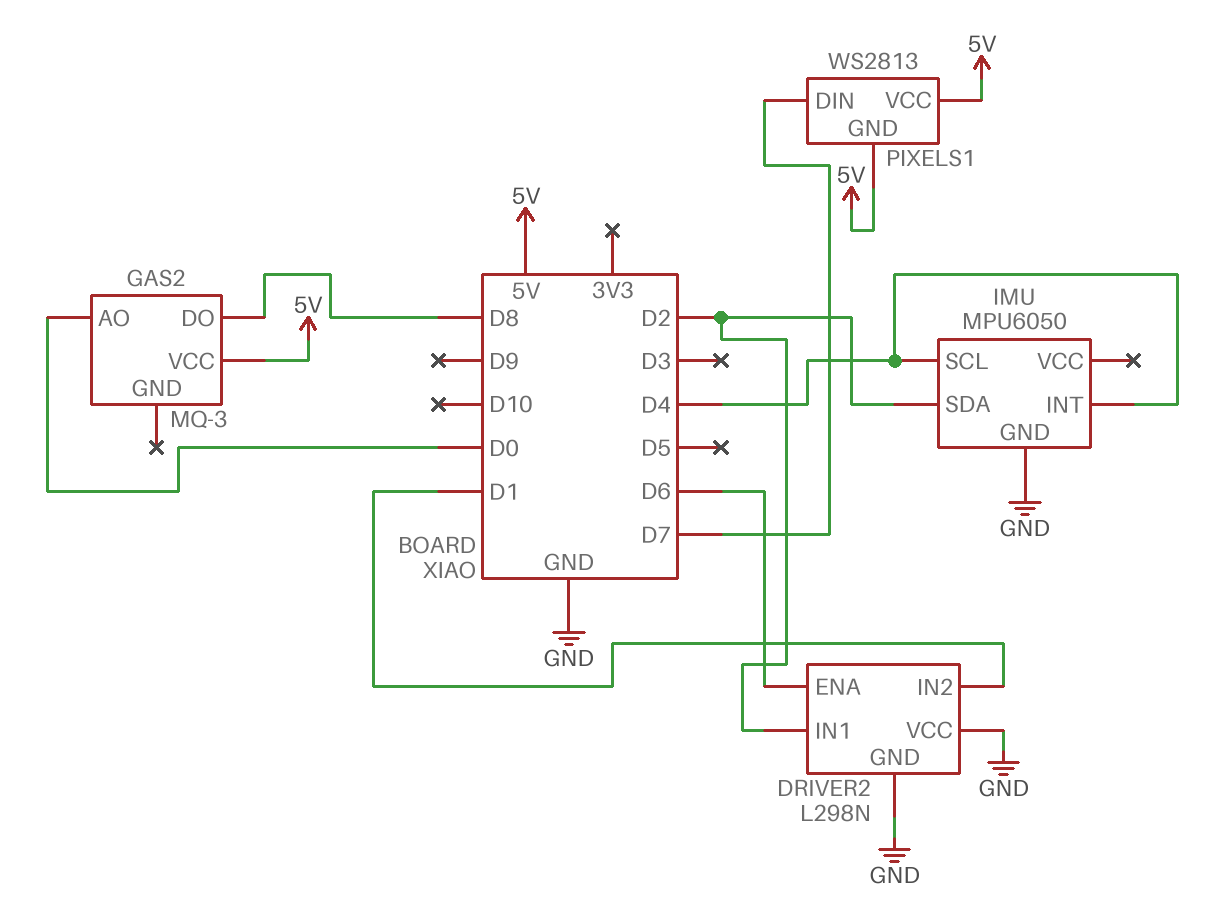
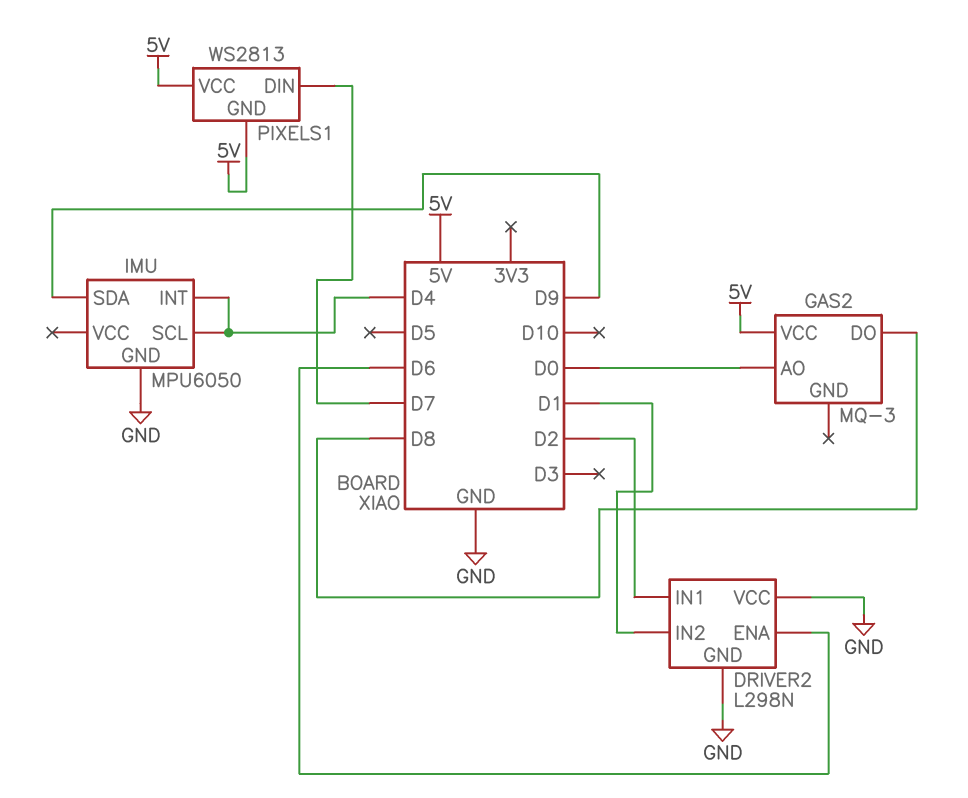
IMU pin SDA: D2 -> D9

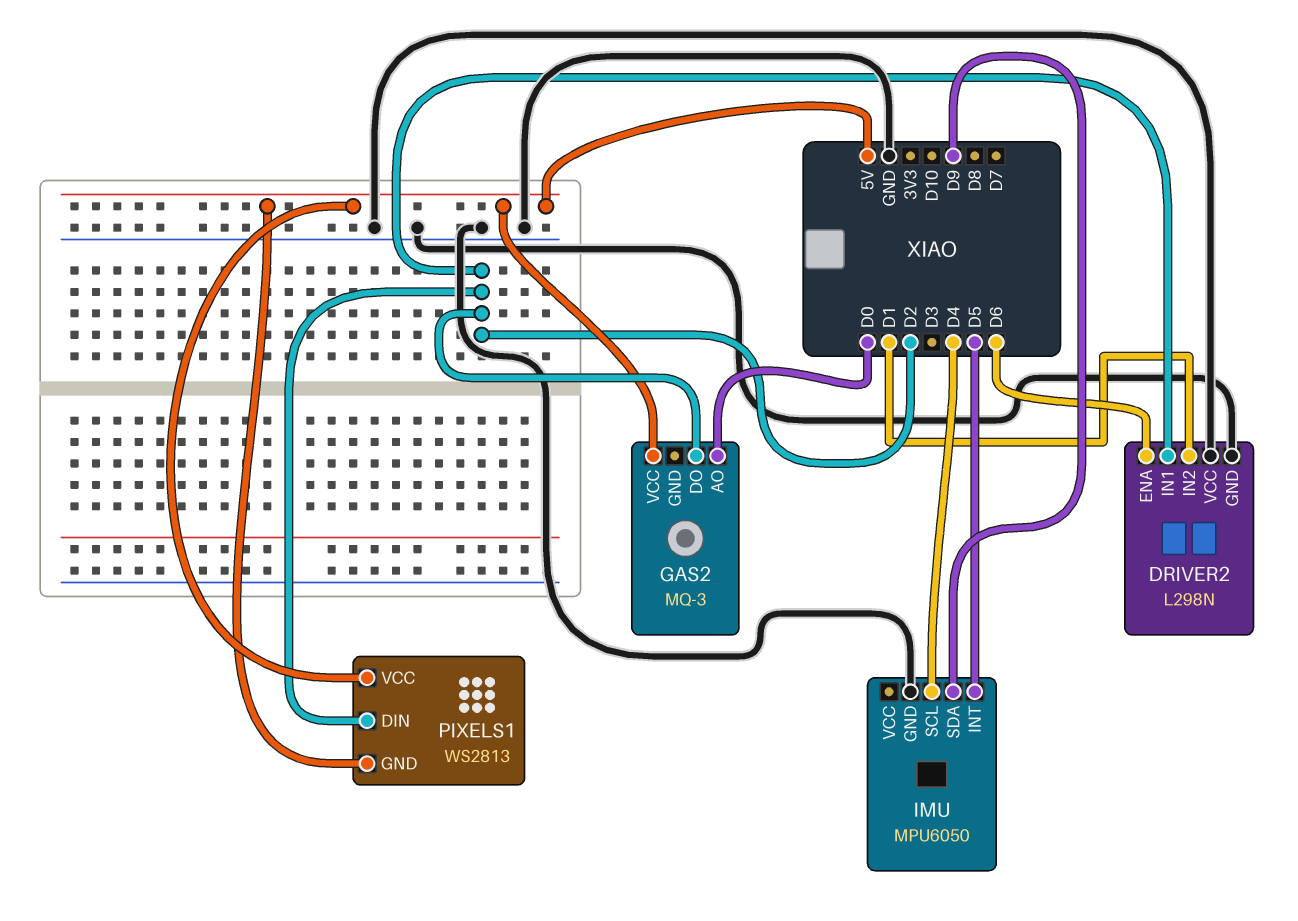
GAS2 pin DO: D8 -> D2
IMU pin INT: D4 -> D5
PIXELS1 pin DIN: D7 -> D2

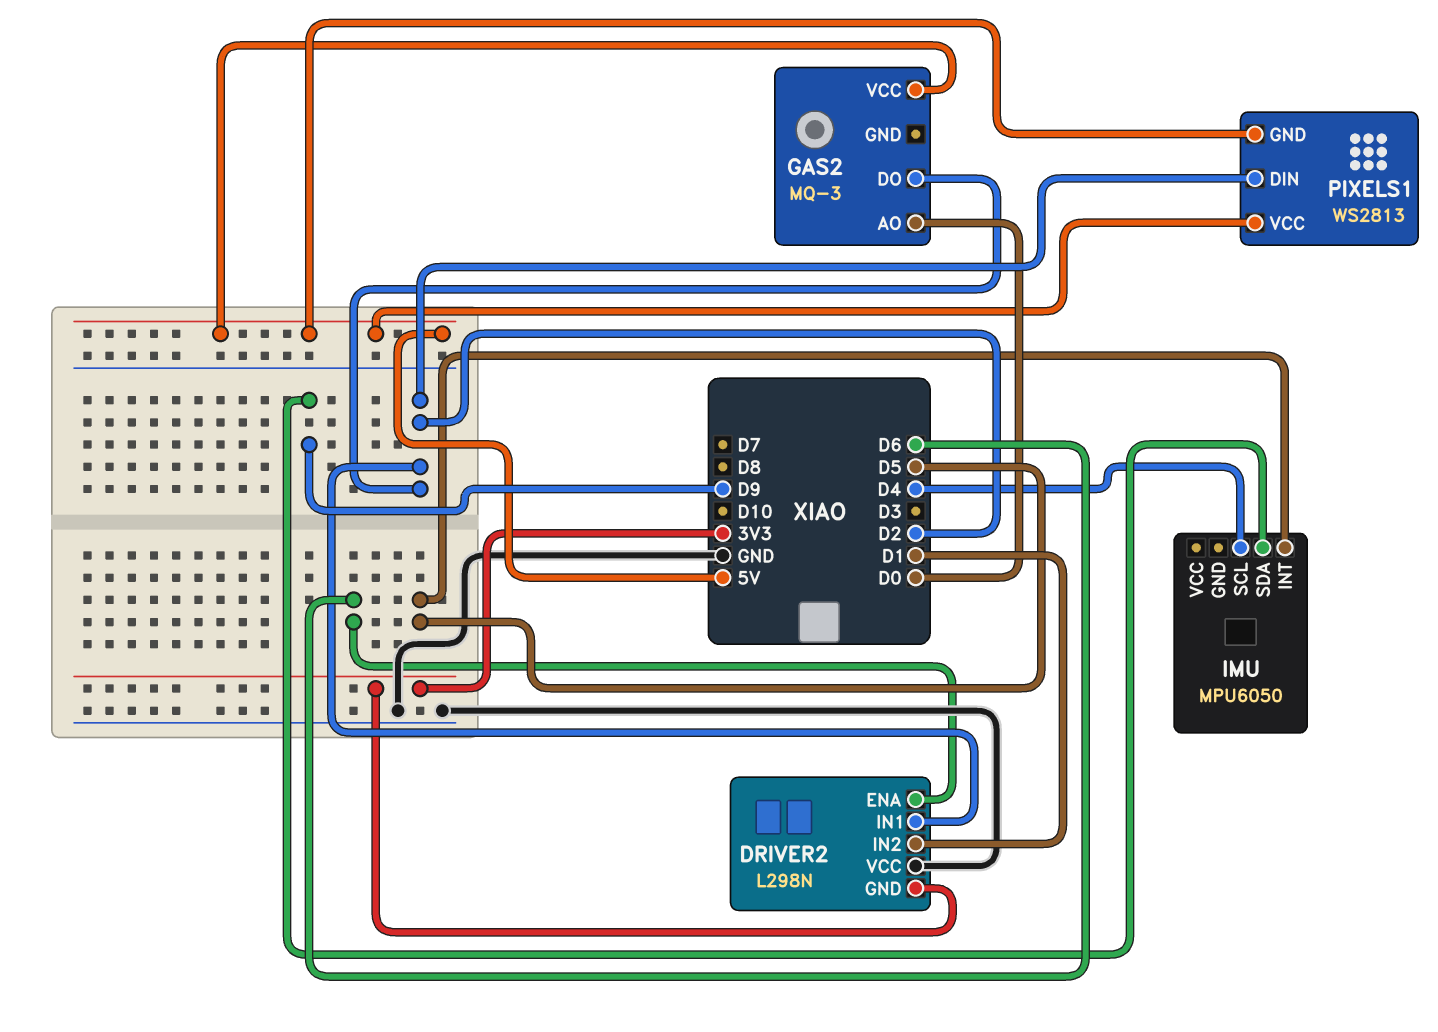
DRIVER2 pin GND: GND -> 3V3
IMU pin GND: GND -> none

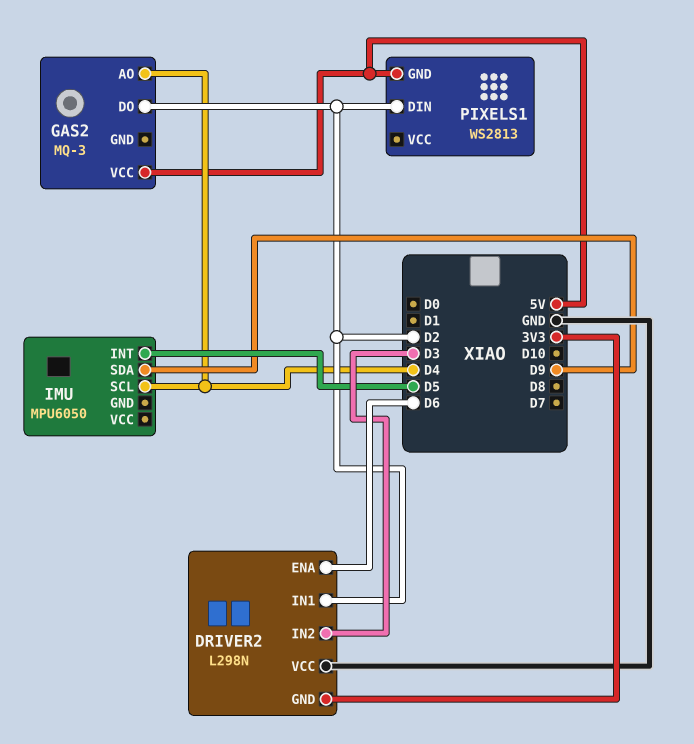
DRIVER2 pin IN2: D1 -> D3
GAS2 pin AO: D0 -> D4
PIXELS1 pin VCC: 5V -> none

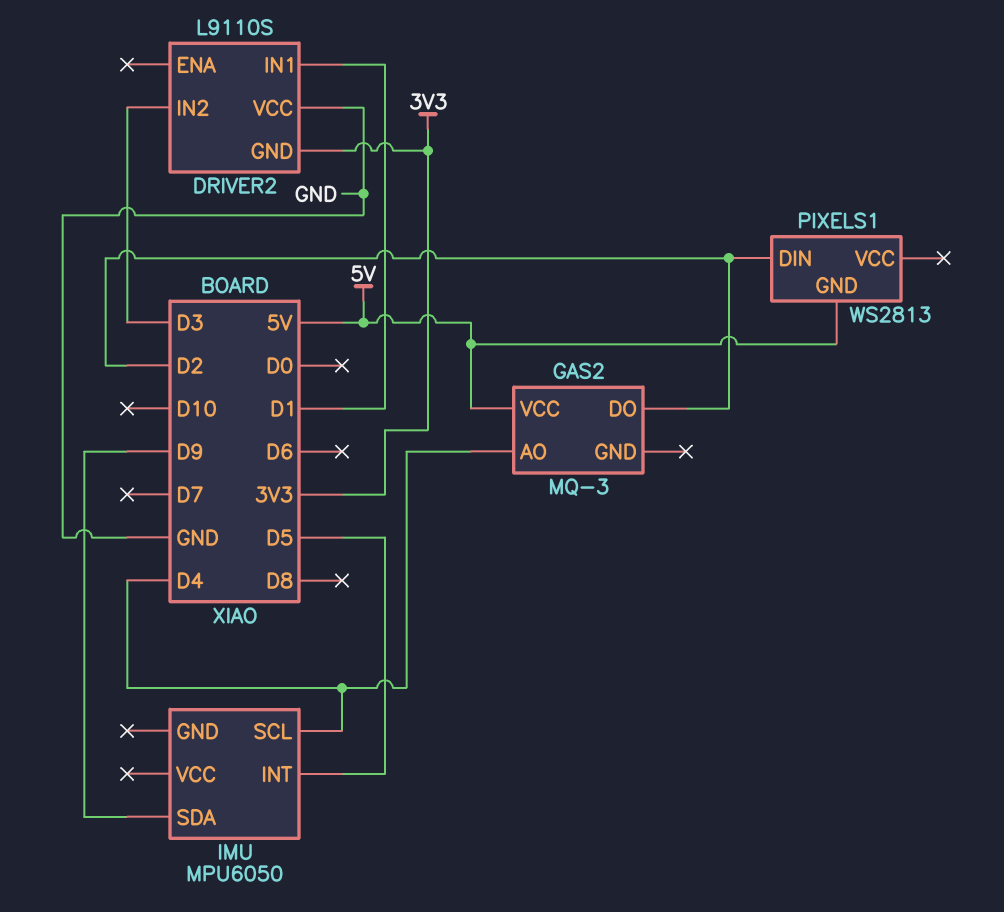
DRIVER2: L298N -> L9110S
DRIVER2 pin ENA: D6 -> none
DRIVER2 pin IN1: D2 -> D1

